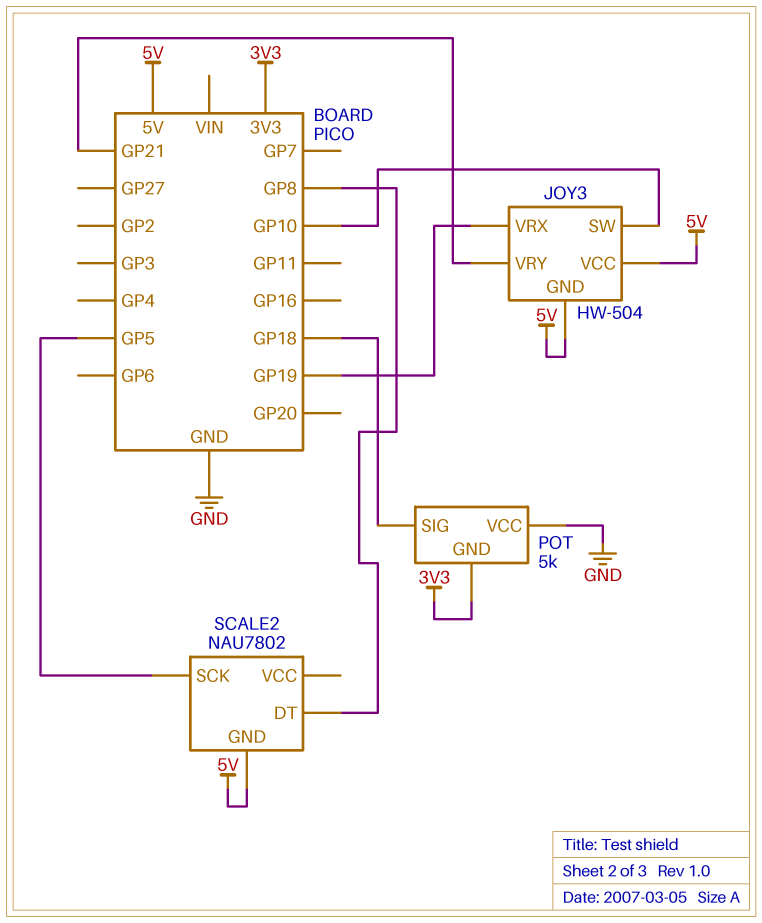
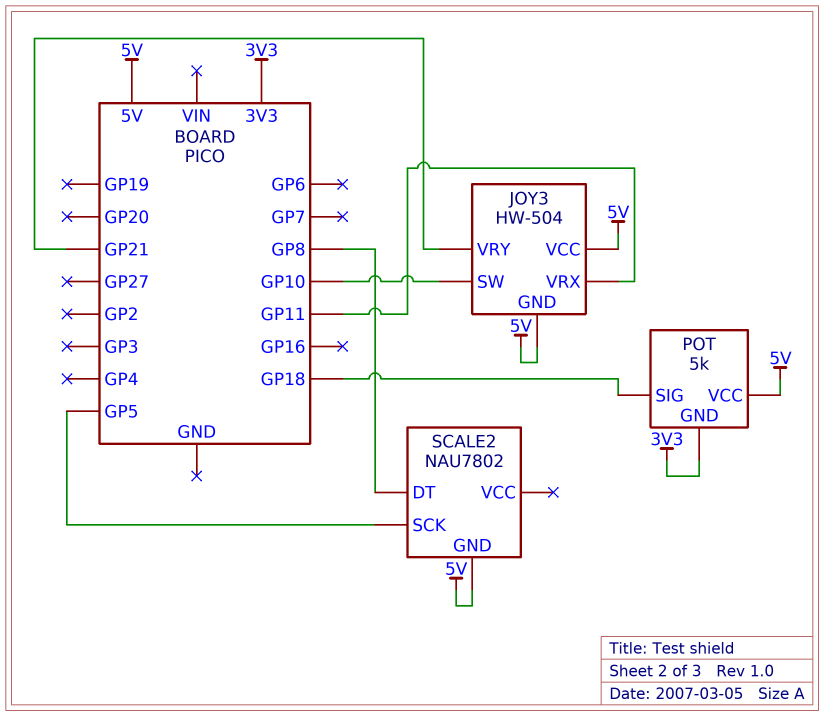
JOY3 pin VRX: GP19 -> GP11
POT pin VCC: GND -> 5V

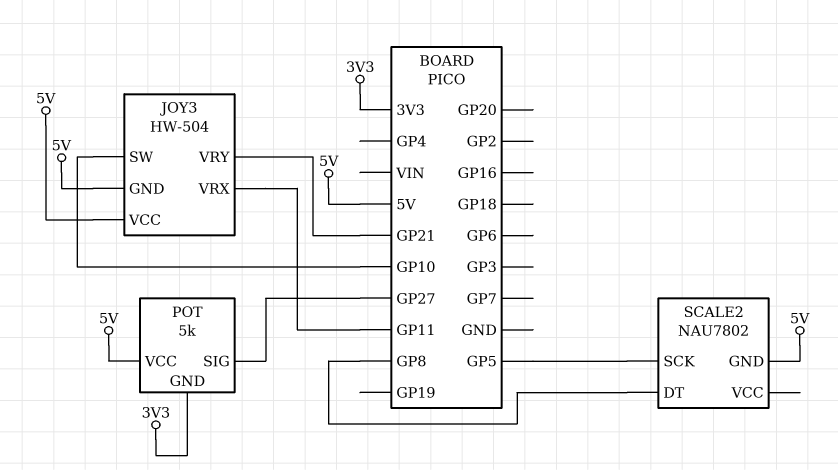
POT pin SIG: GP18 -> GP27

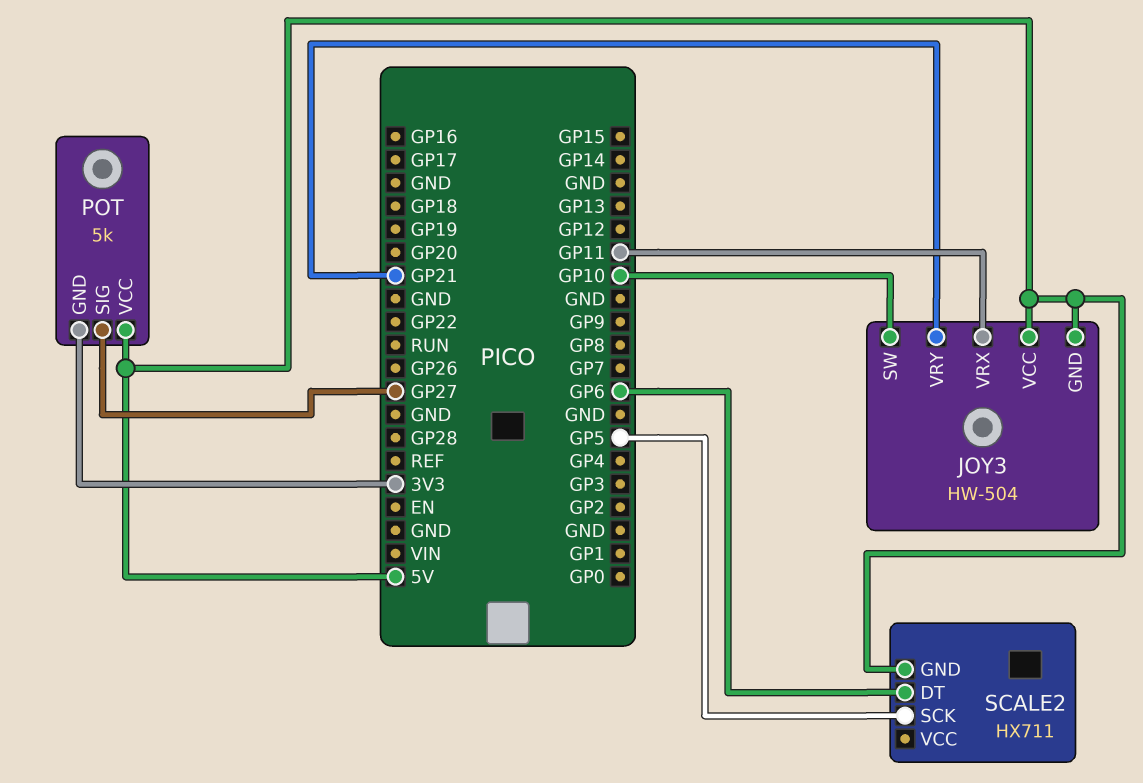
SCALE2: NAU7802 -> HX711
SCALE2 pin DT: GP8 -> GP6

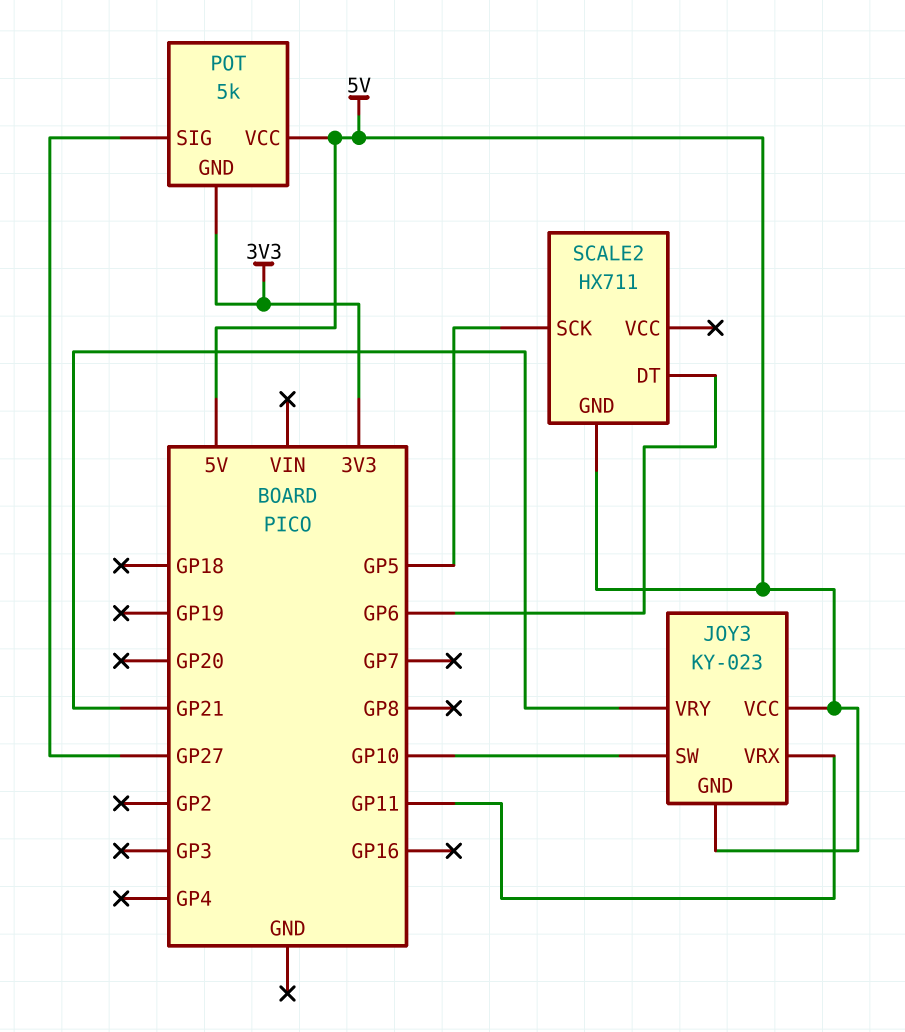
JOY3: HW-504 -> KY-023

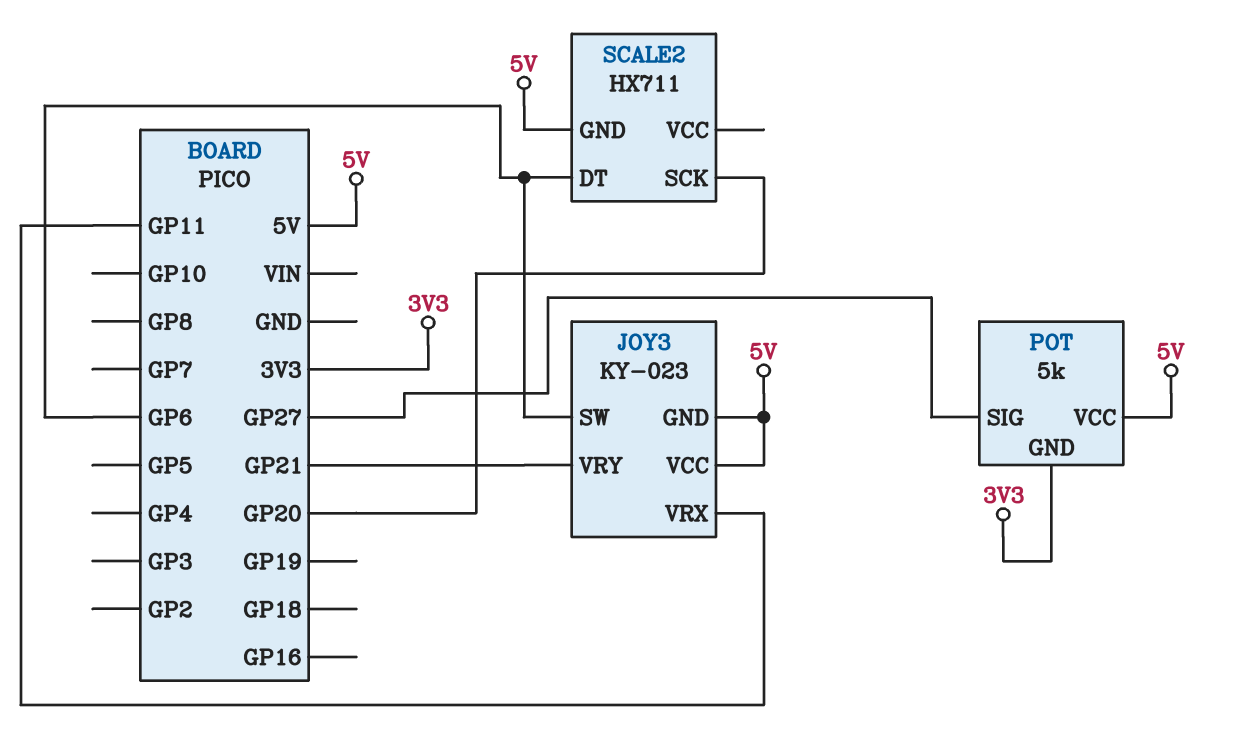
JOY3 pin SW: GP10 -> GP6
SCALE2 pin SCK: GP5 -> GP20

